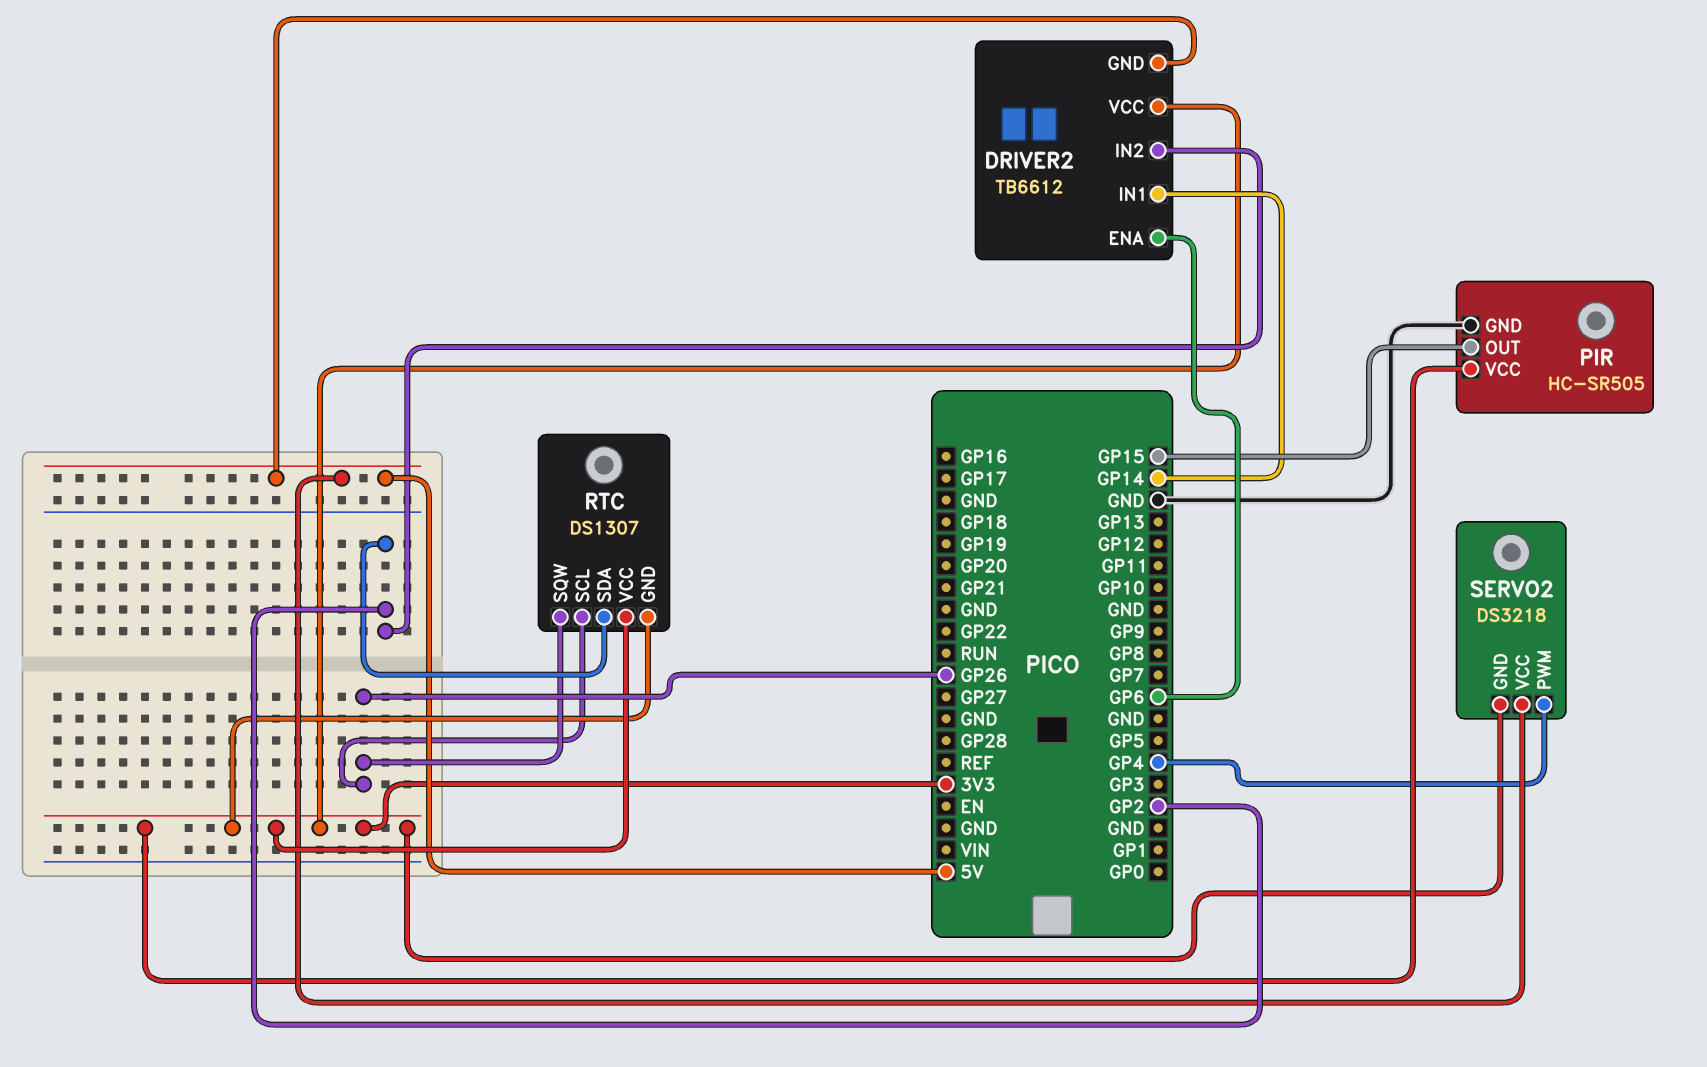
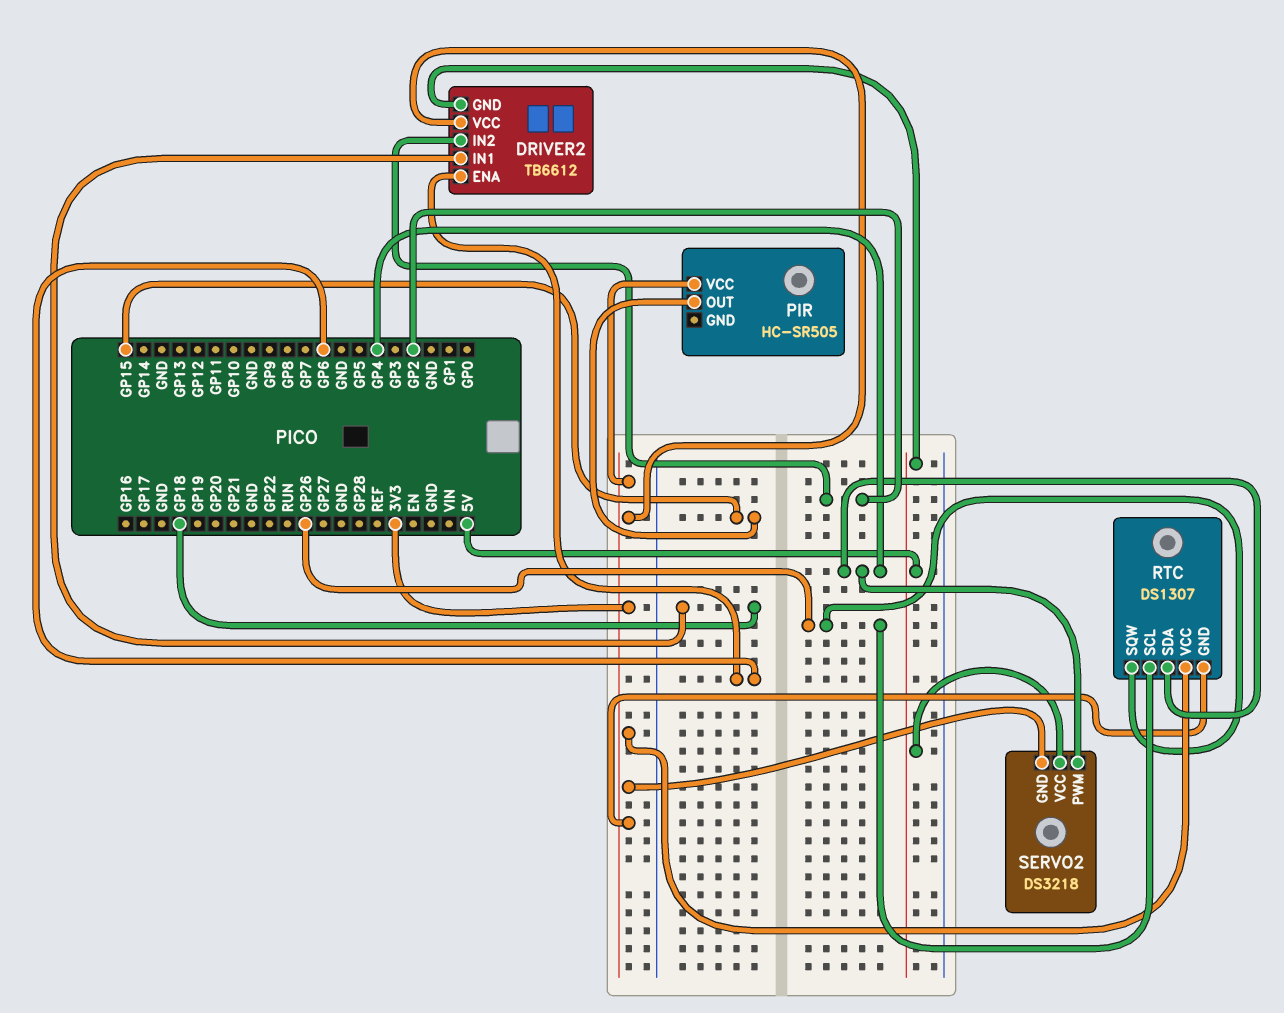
DRIVER2 pin IN1: GP14 -> GP18
PIR pin GND: GND -> none
RTC pin SDA: GP2 -> GP4

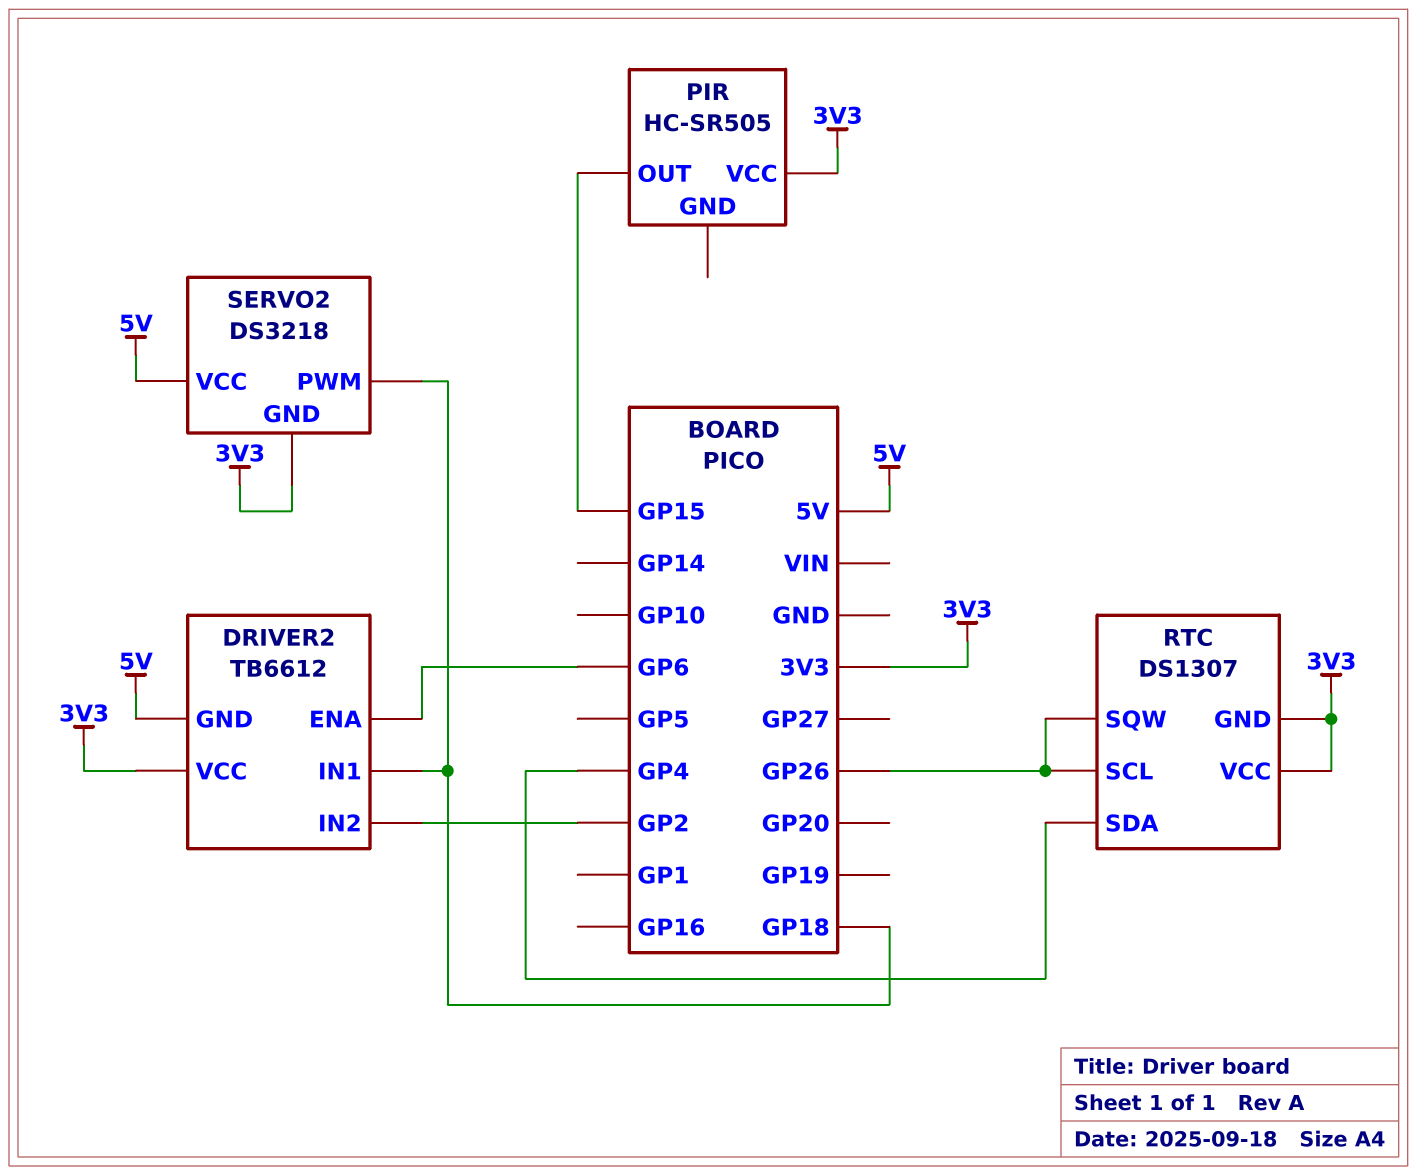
SERVO2 pin PWM: GP4 -> GP18

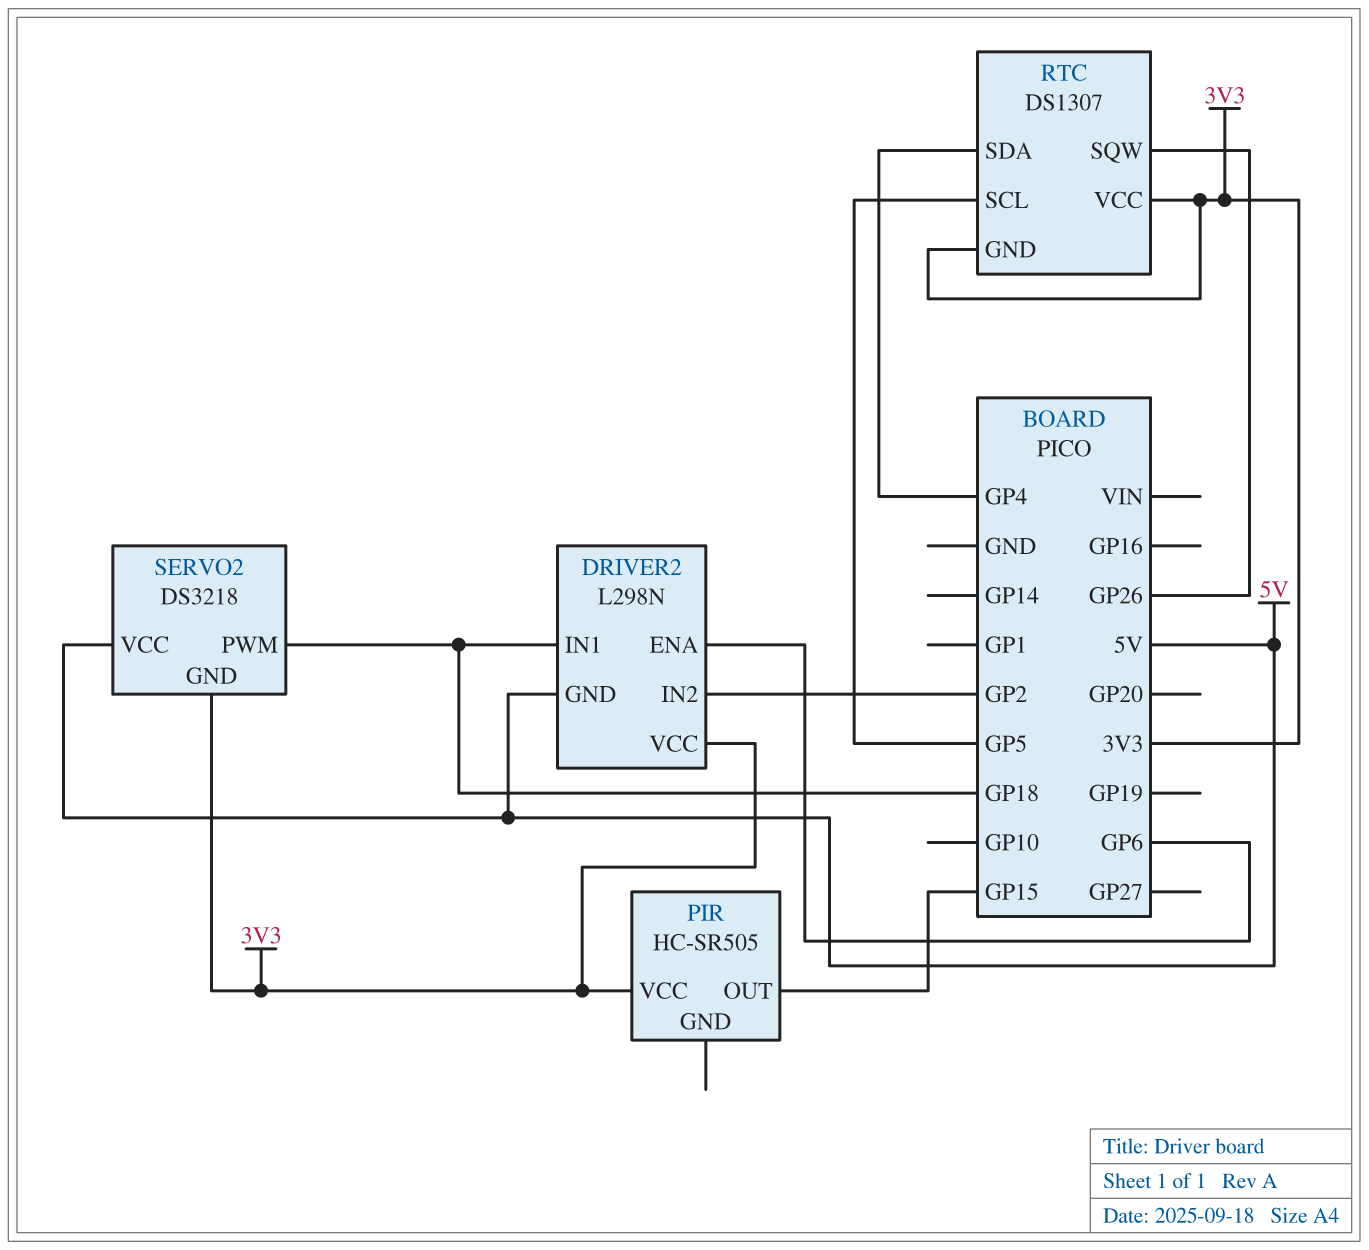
DRIVER2: TB6612 -> L298N
RTC pin SCL: GP26 -> GP5

